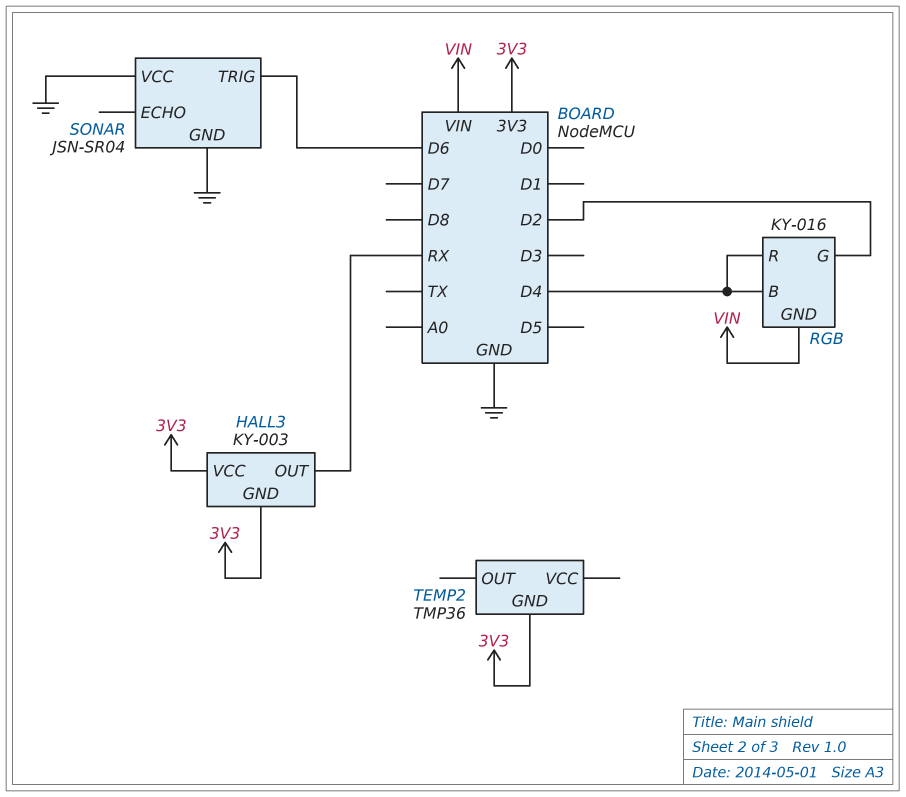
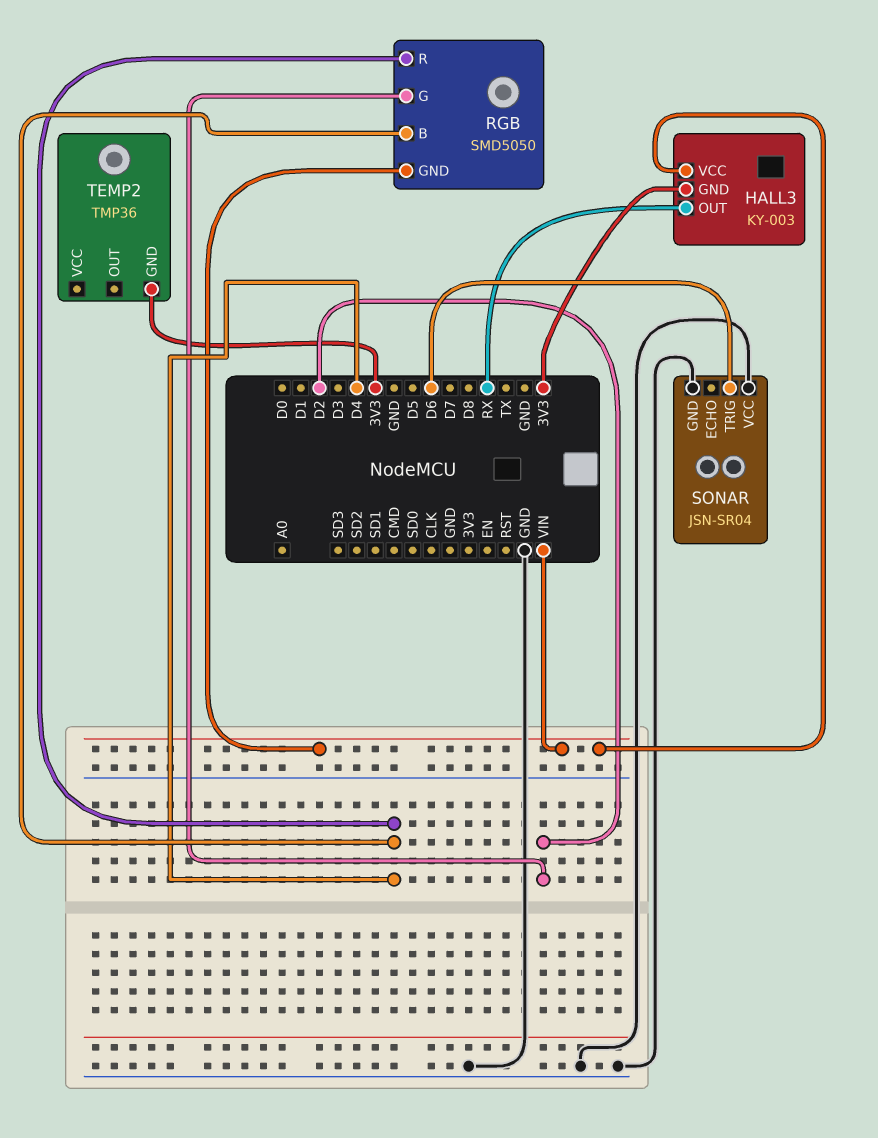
HALL3 pin VCC: 3V3 -> VIN
RGB: KY-016 -> SMD5050

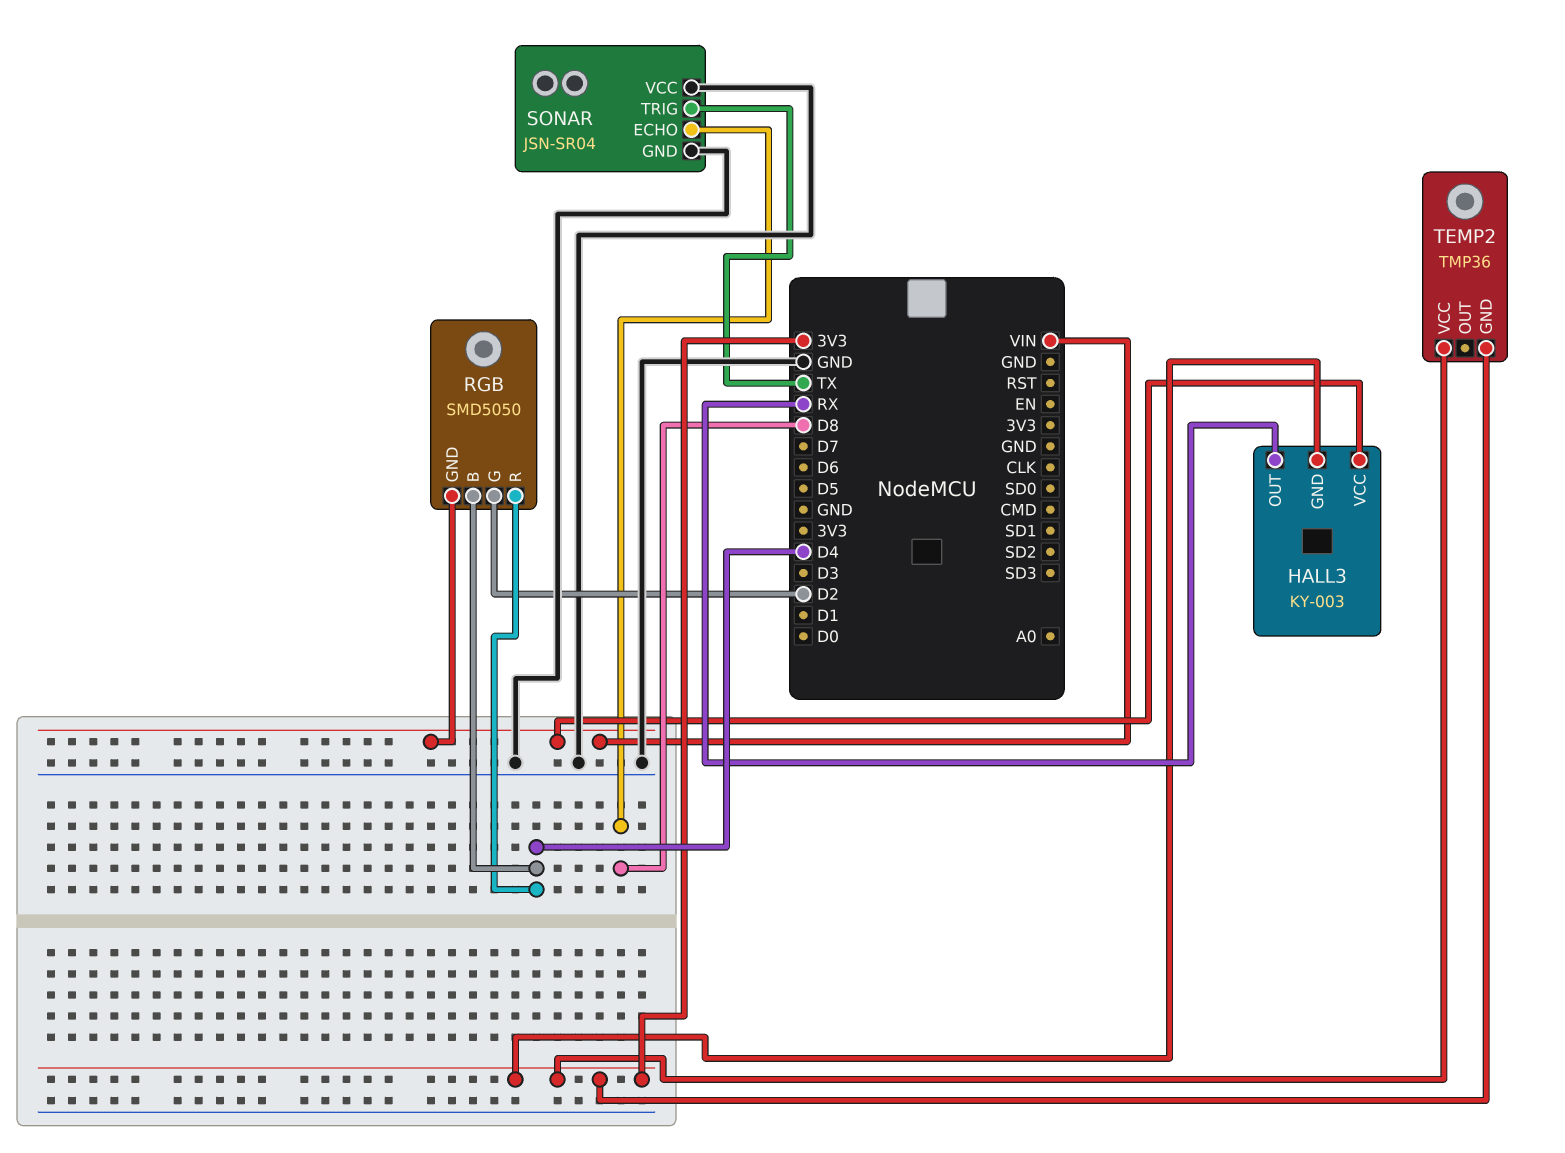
SONAR pin ECHO: none -> D8
SONAR pin TRIG: D6 -> TX
TEMP2 pin VCC: none -> 3V3

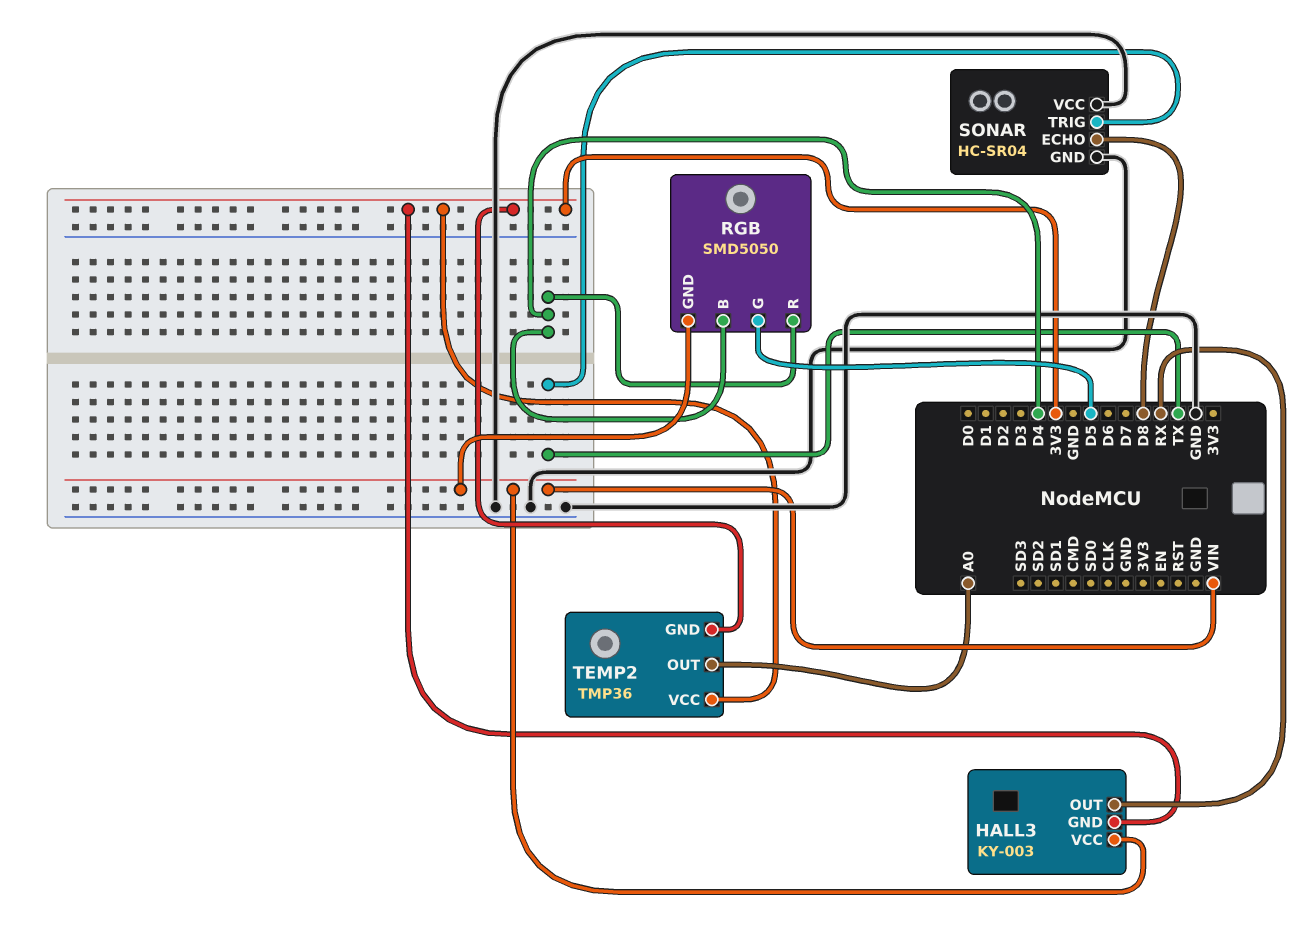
RGB pin G: D2 -> D5
SONAR: JSN-SR04 -> HC-SR04
TEMP2 pin OUT: none -> A0

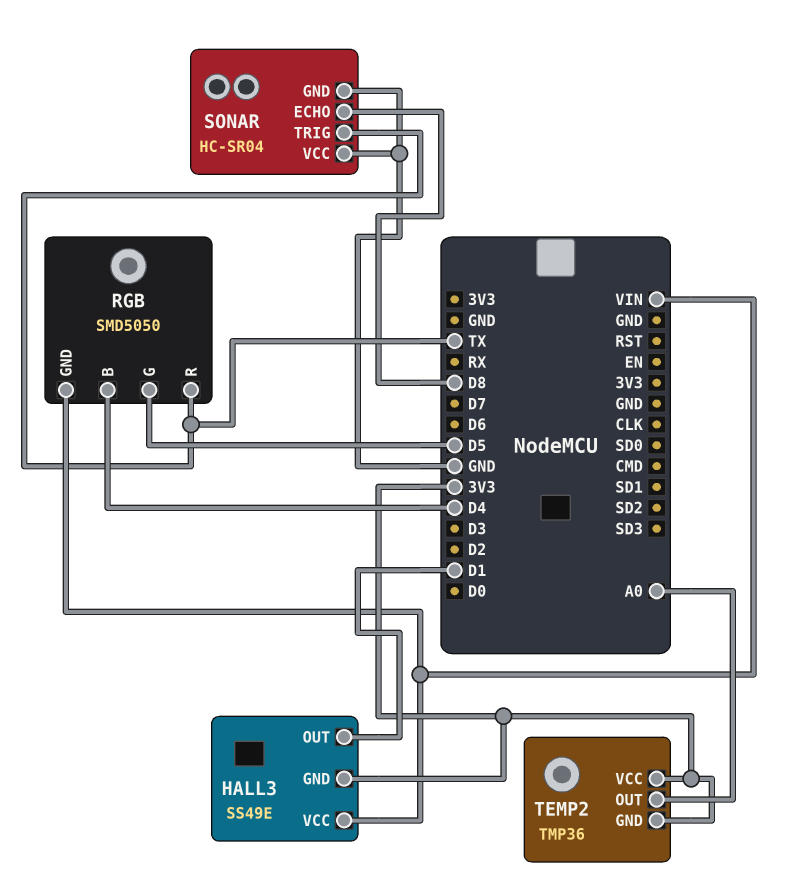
HALL3: KY-003 -> SS49E
HALL3 pin OUT: RX -> D1
RGB pin R: D4 -> TX

